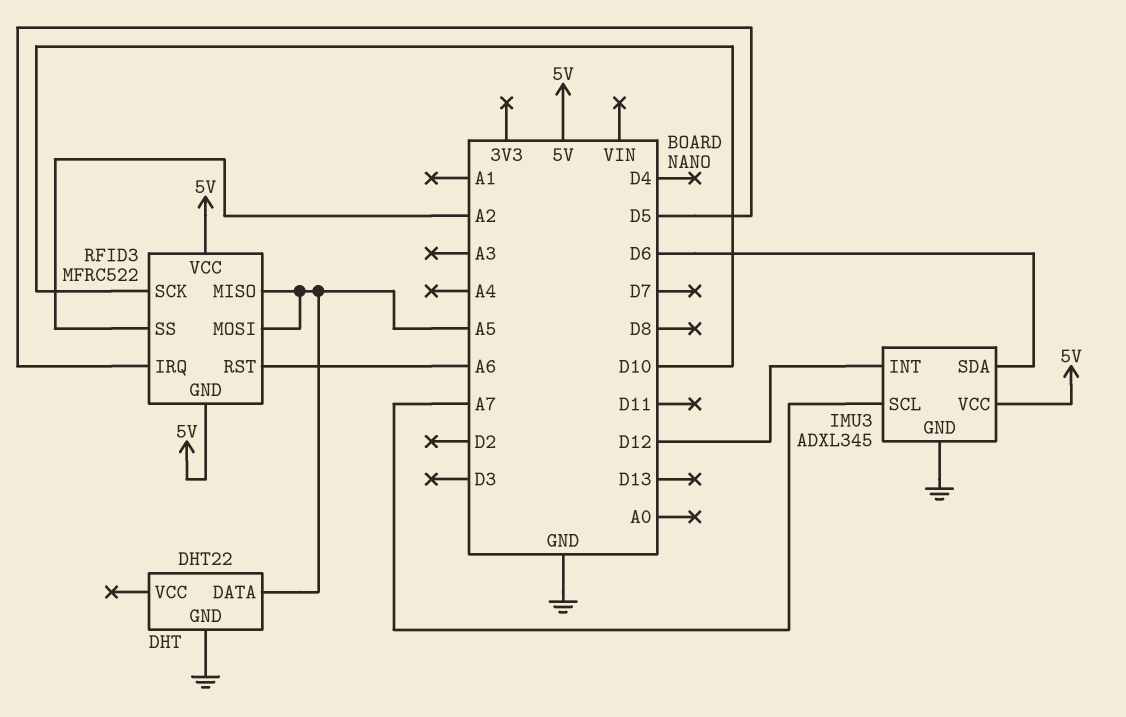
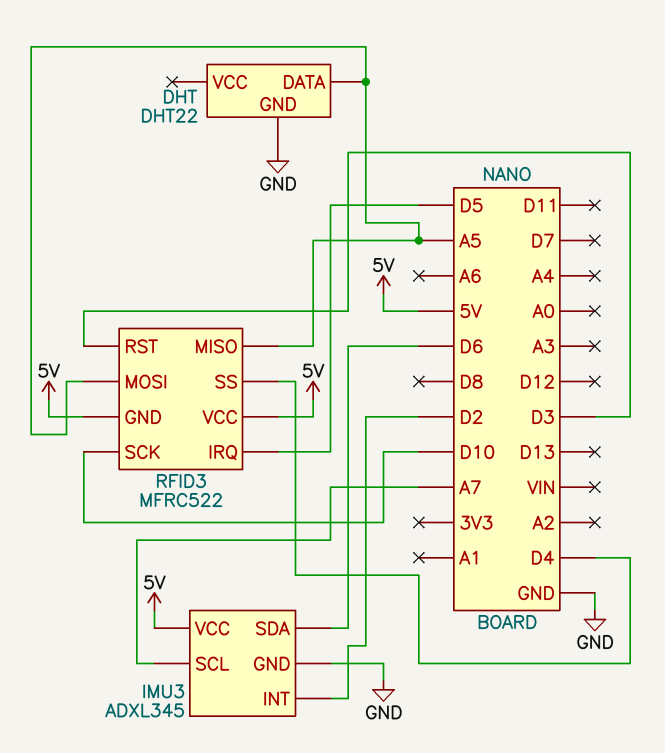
IMU3 pin INT: D12 -> D2
RFID3 pin RST: A6 -> D3
RFID3 pin SS: A2 -> D4

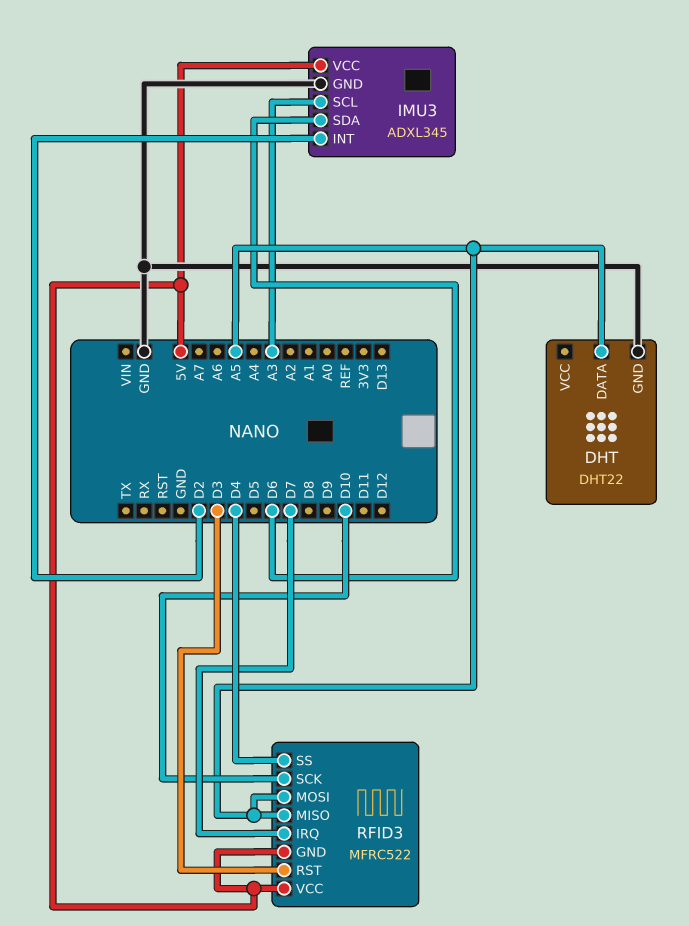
IMU3 pin SCL: A7 -> A3
RFID3 pin IRQ: D5 -> D7

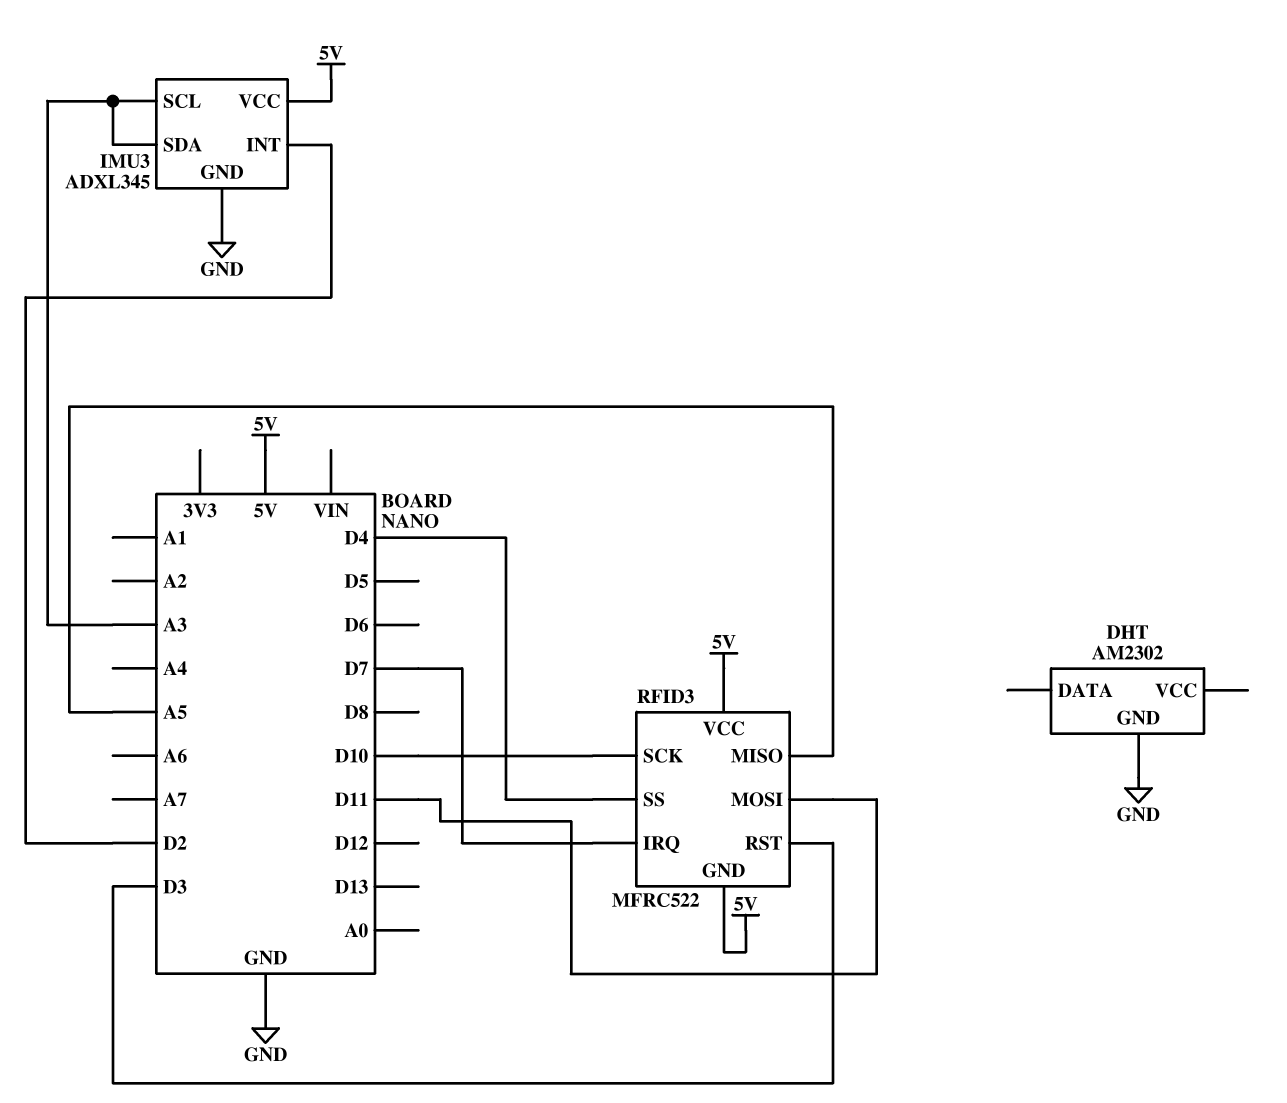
DHT: DHT22 -> AM2302
DHT pin DATA: A5 -> none
IMU3 pin SDA: D6 -> A3
RFID3 pin MOSI: A5 -> D11

